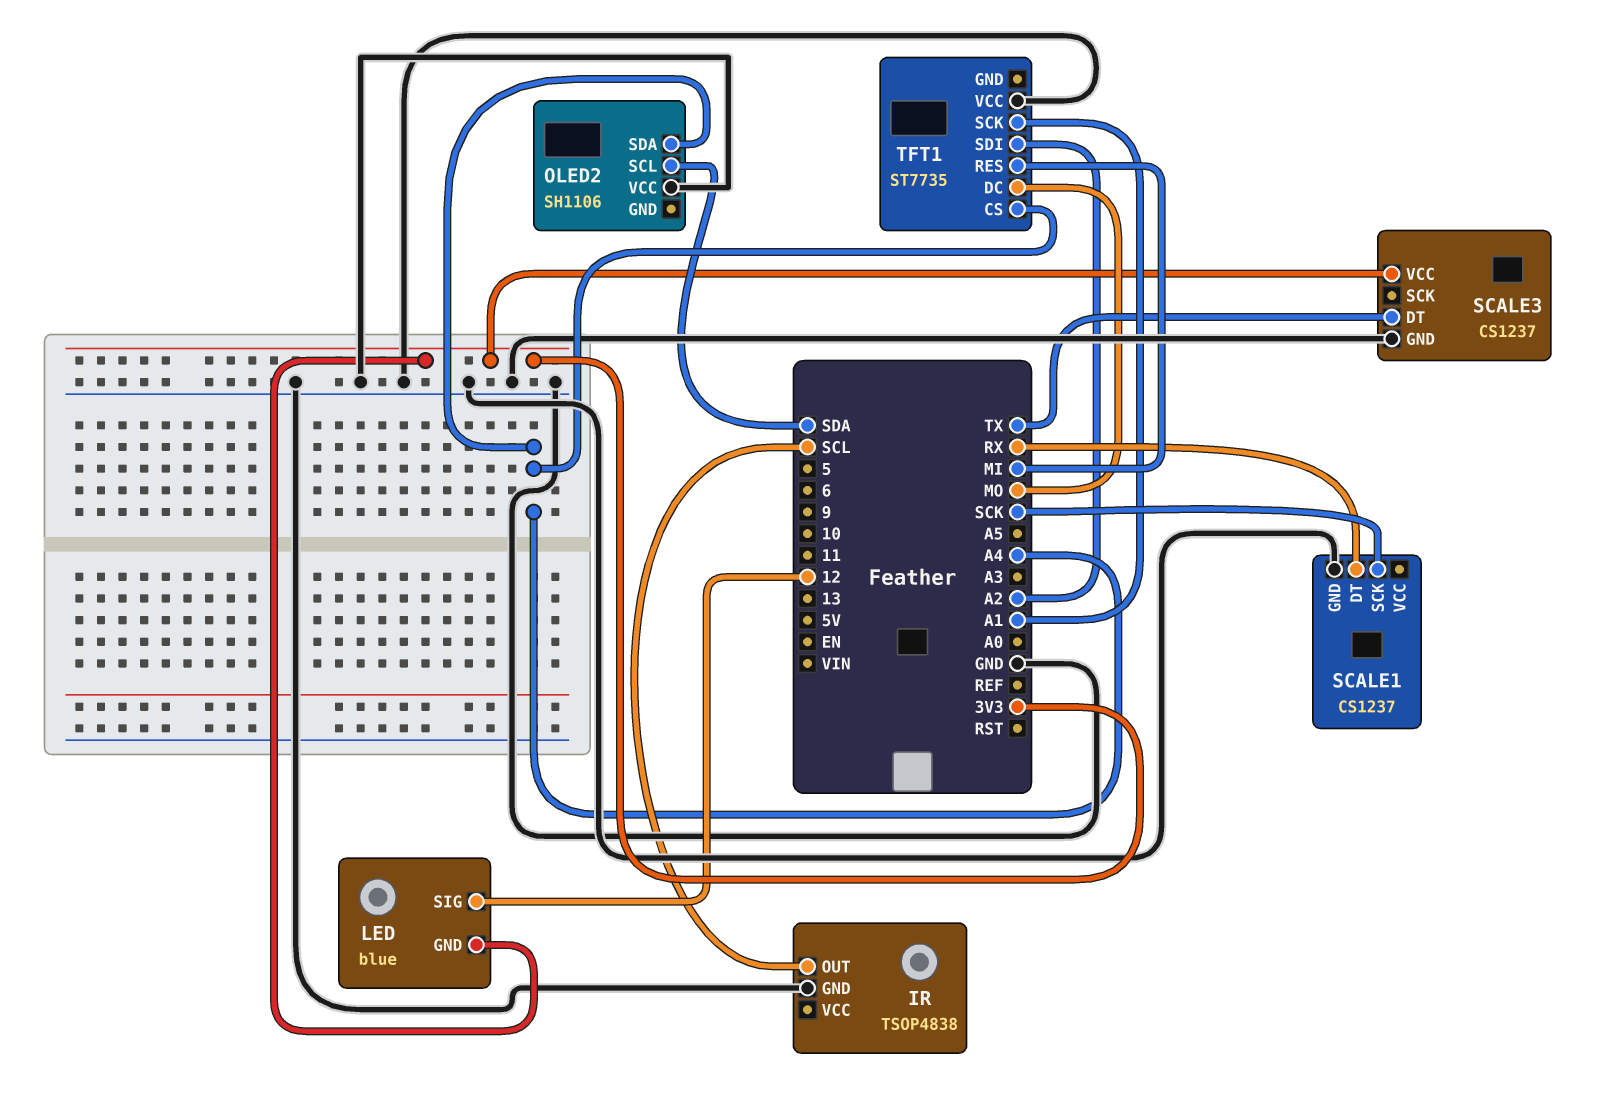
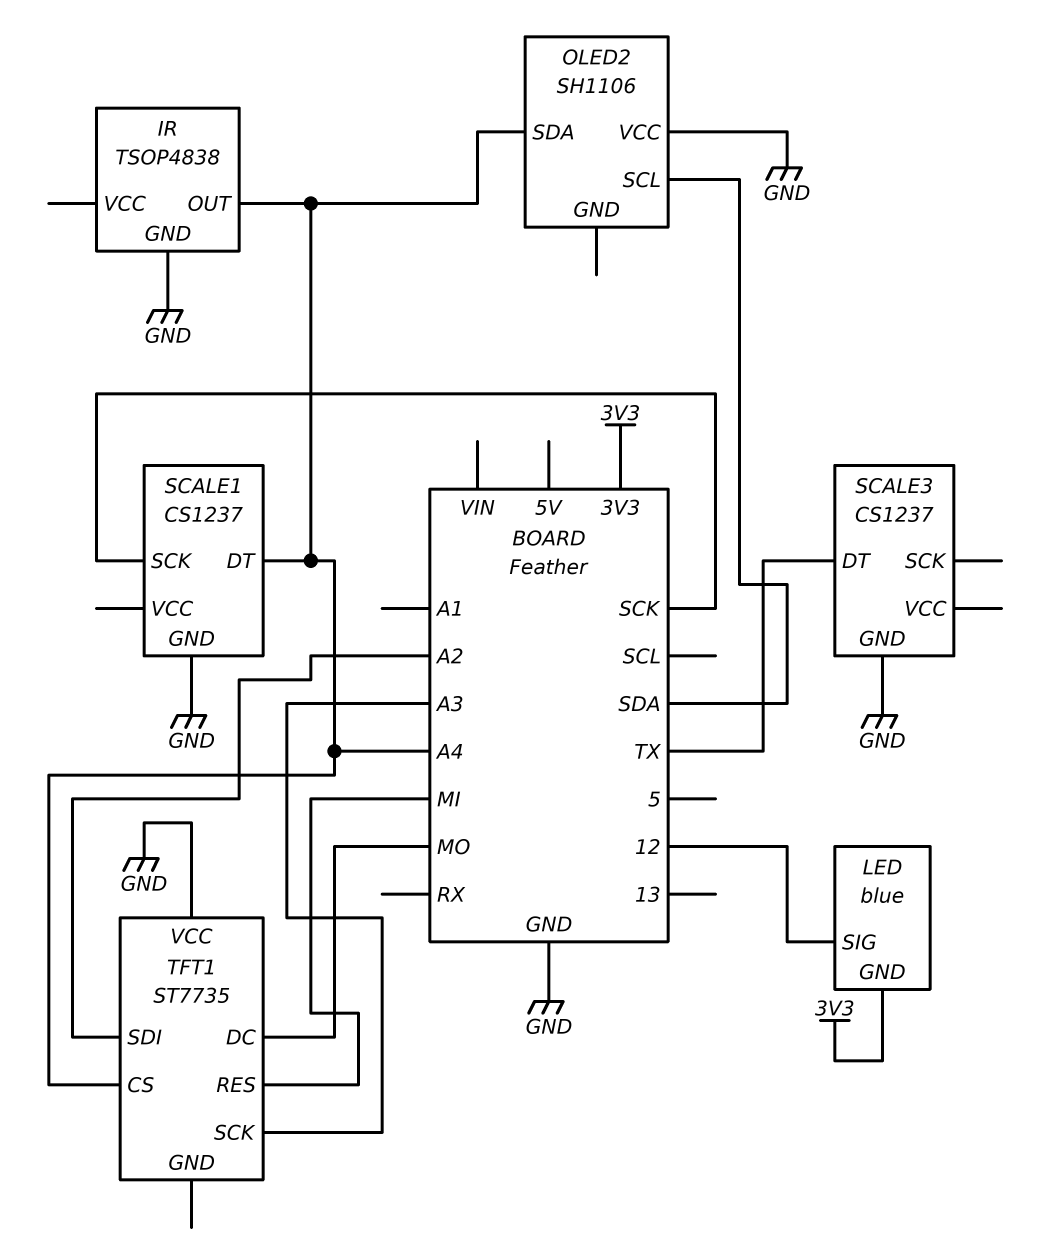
IR pin OUT: SCL -> A4
SCALE1 pin DT: RX -> A4
SCALE3 pin VCC: 3V3 -> none
TFT1 pin SCK: A1 -> A3

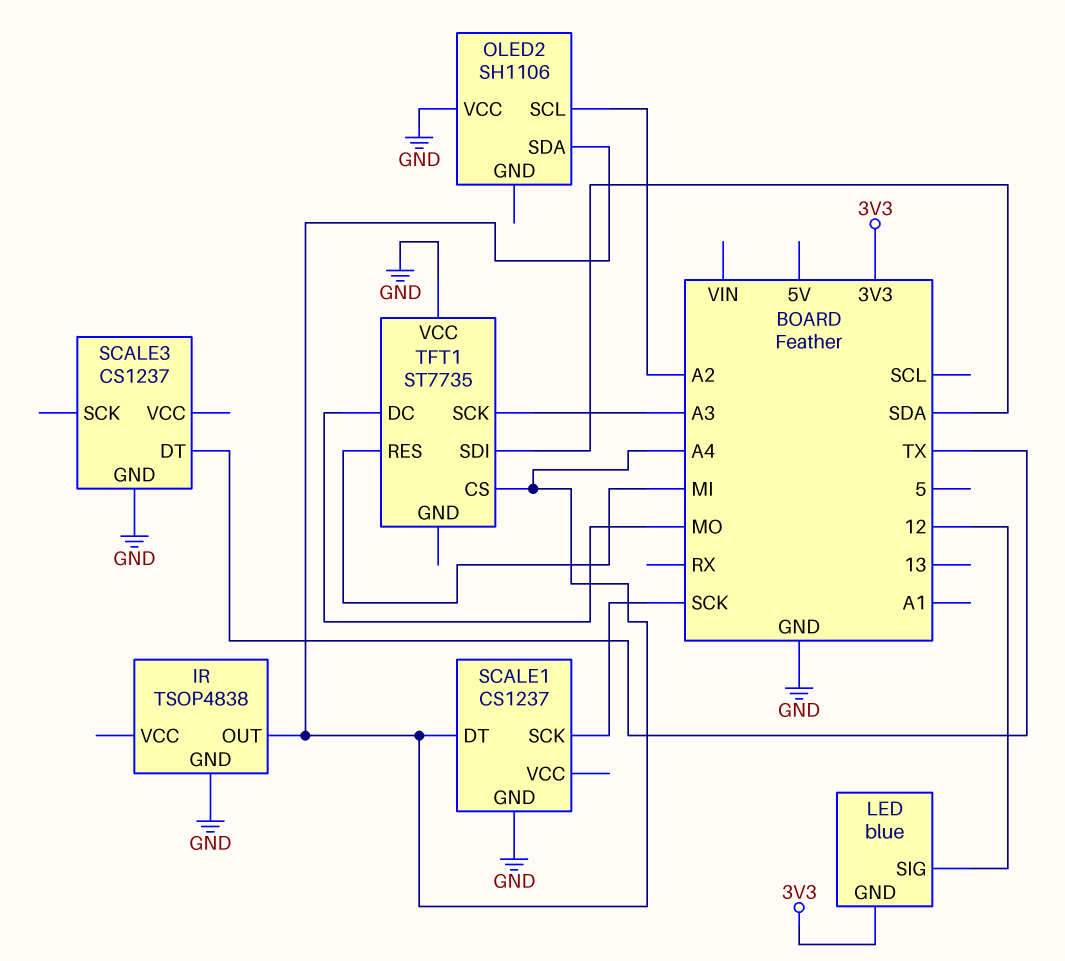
OLED2 pin SCL: SDA -> A2
TFT1 pin SDI: A2 -> SDA

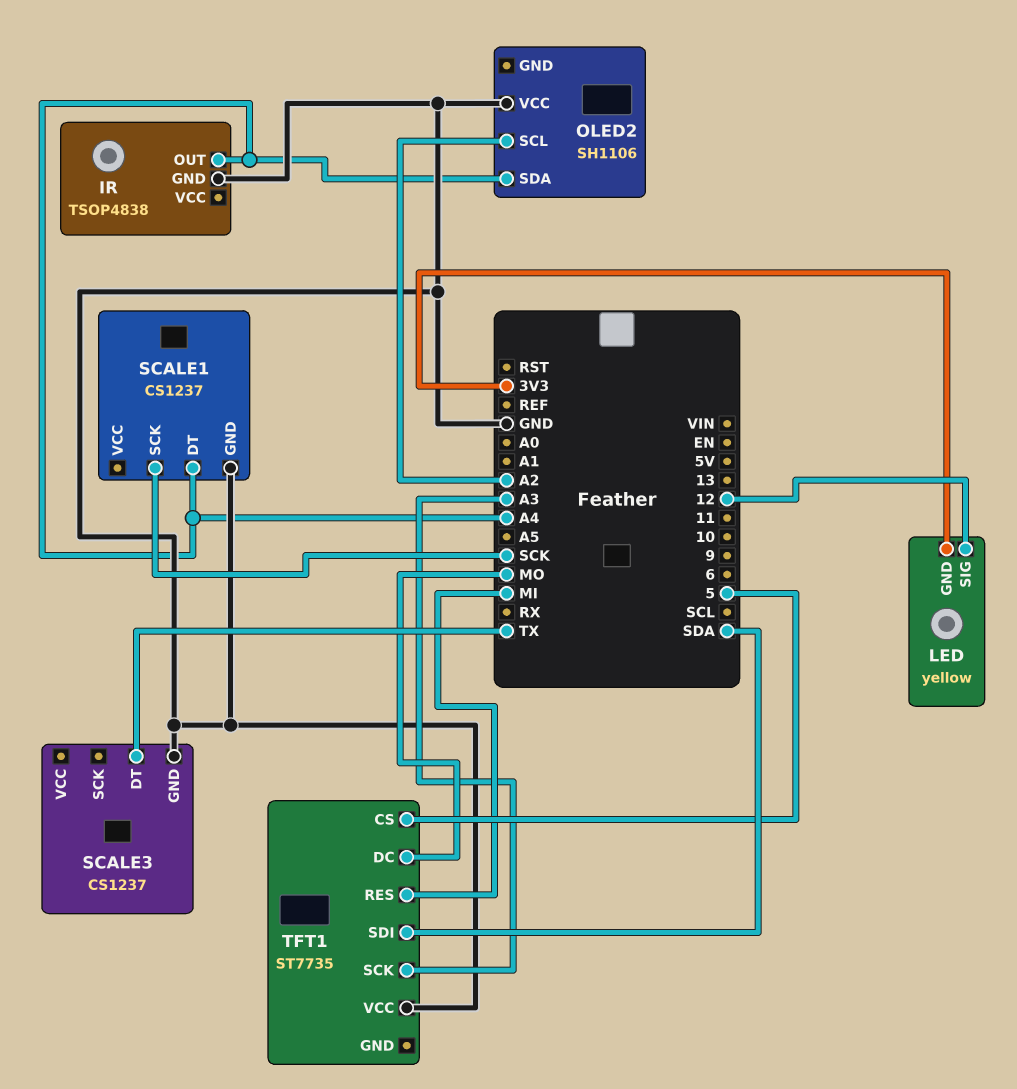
LED: blue -> yellow
TFT1 pin CS: A4 -> 5

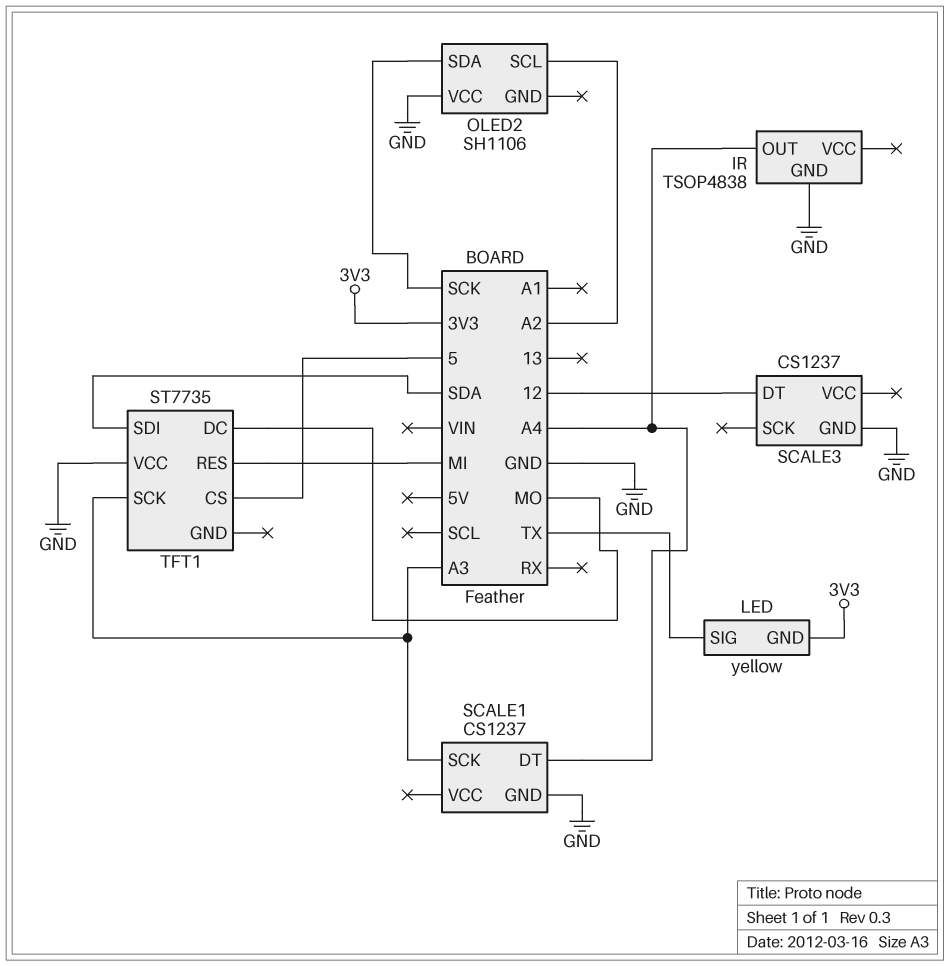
LED pin SIG: 12 -> TX
OLED2 pin SDA: A4 -> SCK
SCALE1 pin SCK: SCK -> A3
SCALE3 pin DT: TX -> 12

